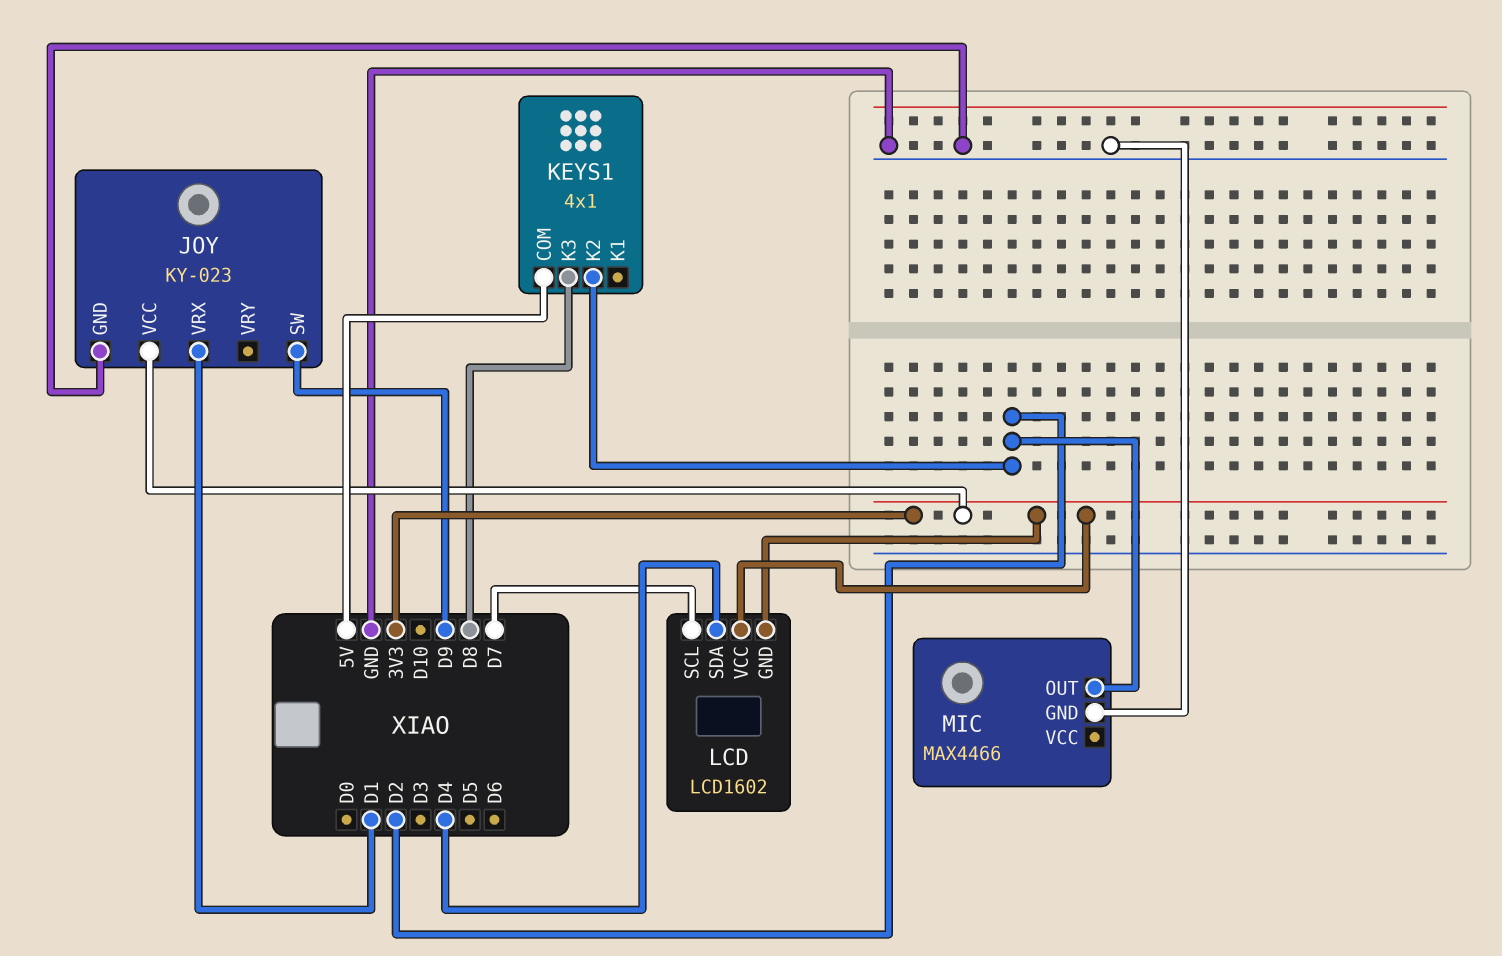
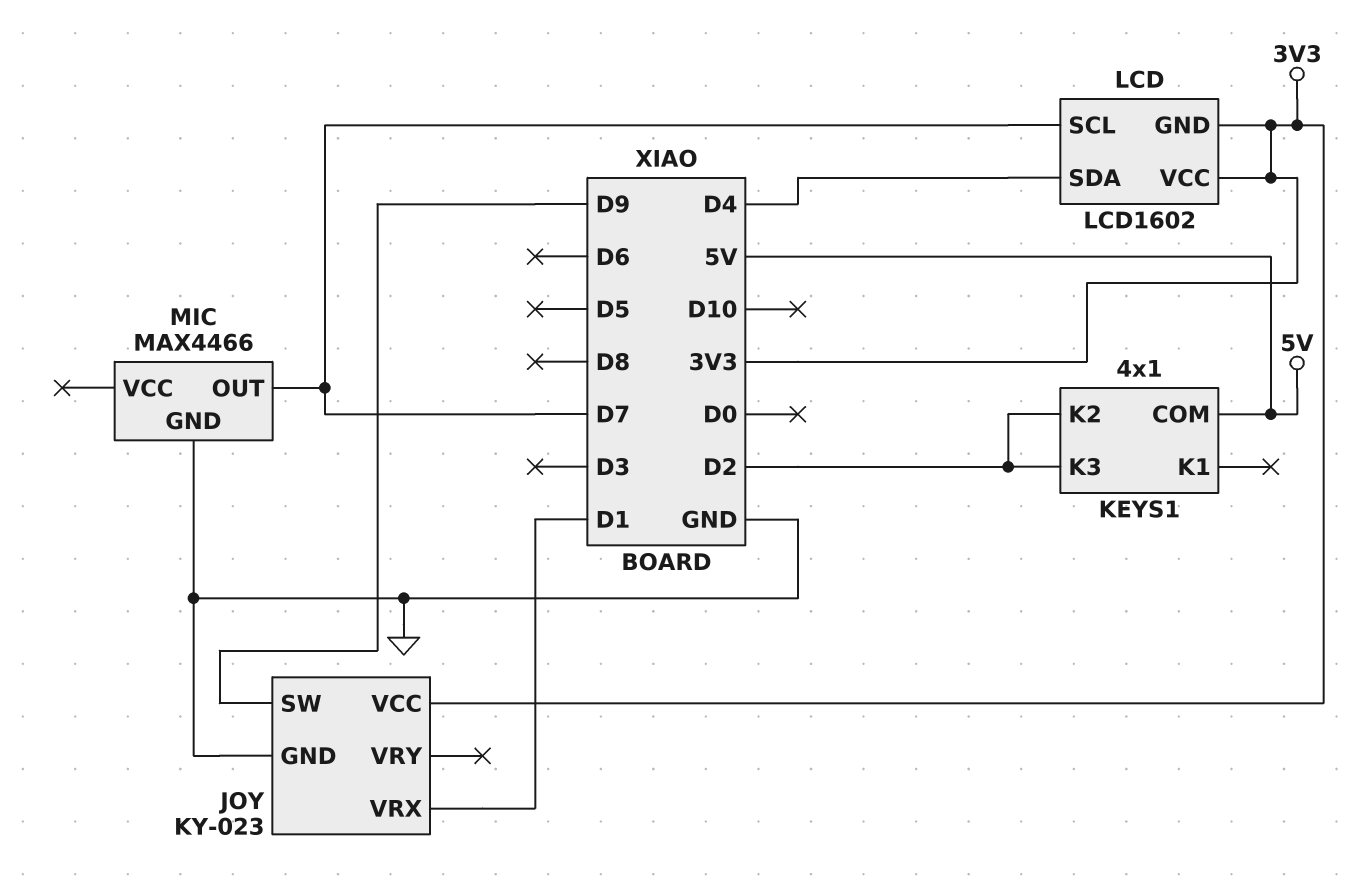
KEYS1 pin K3: D8 -> D2
MIC pin OUT: D2 -> D7

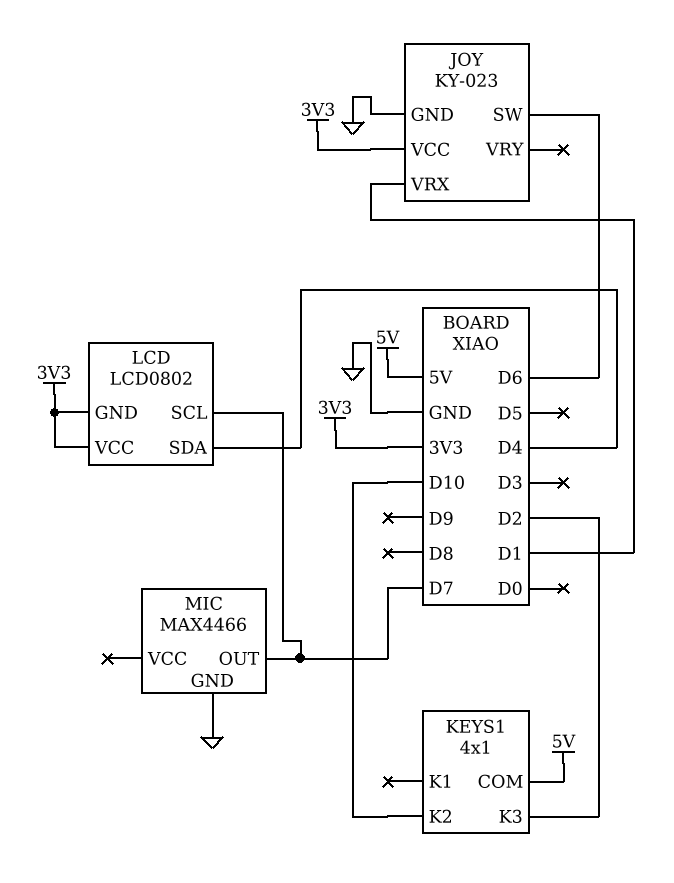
JOY pin SW: D9 -> D6
KEYS1 pin K2: D2 -> D10
LCD: LCD1602 -> LCD0802

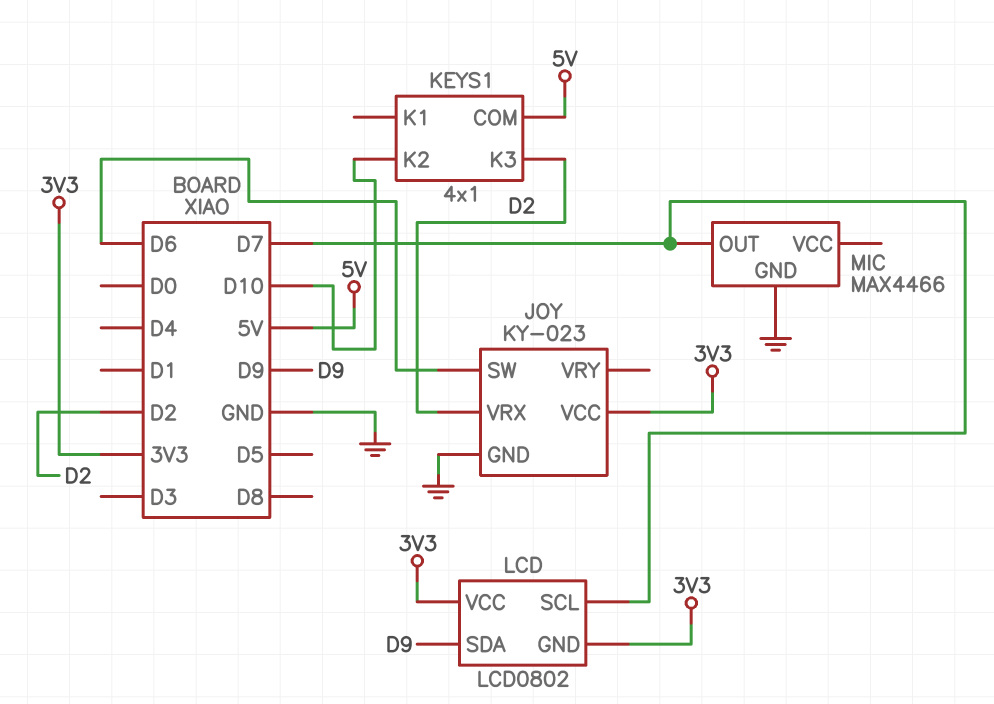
JOY pin VRX: D1 -> D2
LCD pin SDA: D4 -> D9

